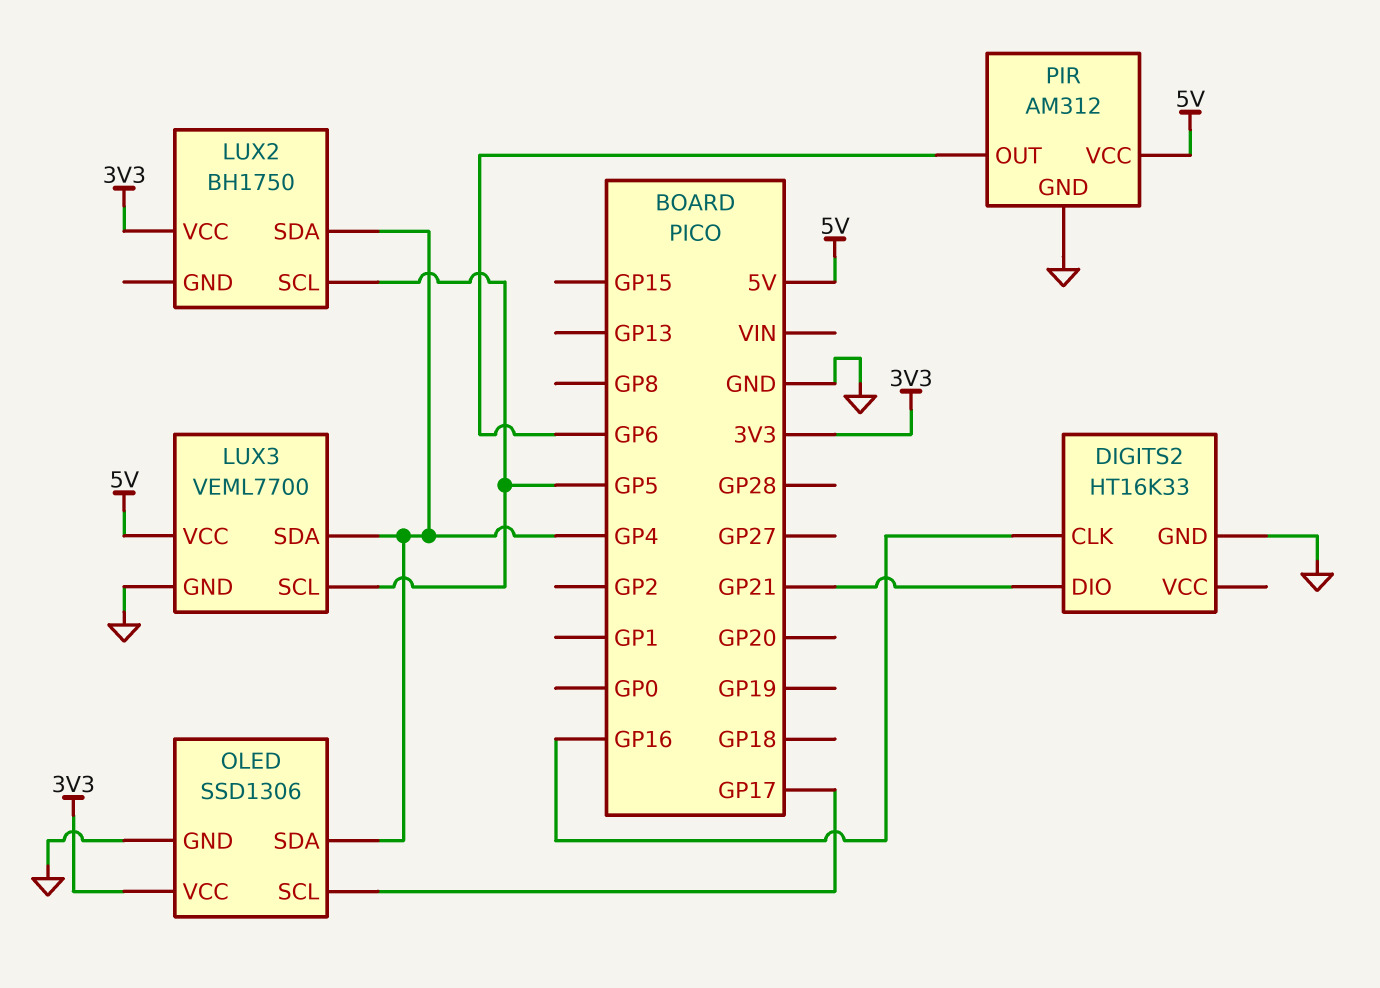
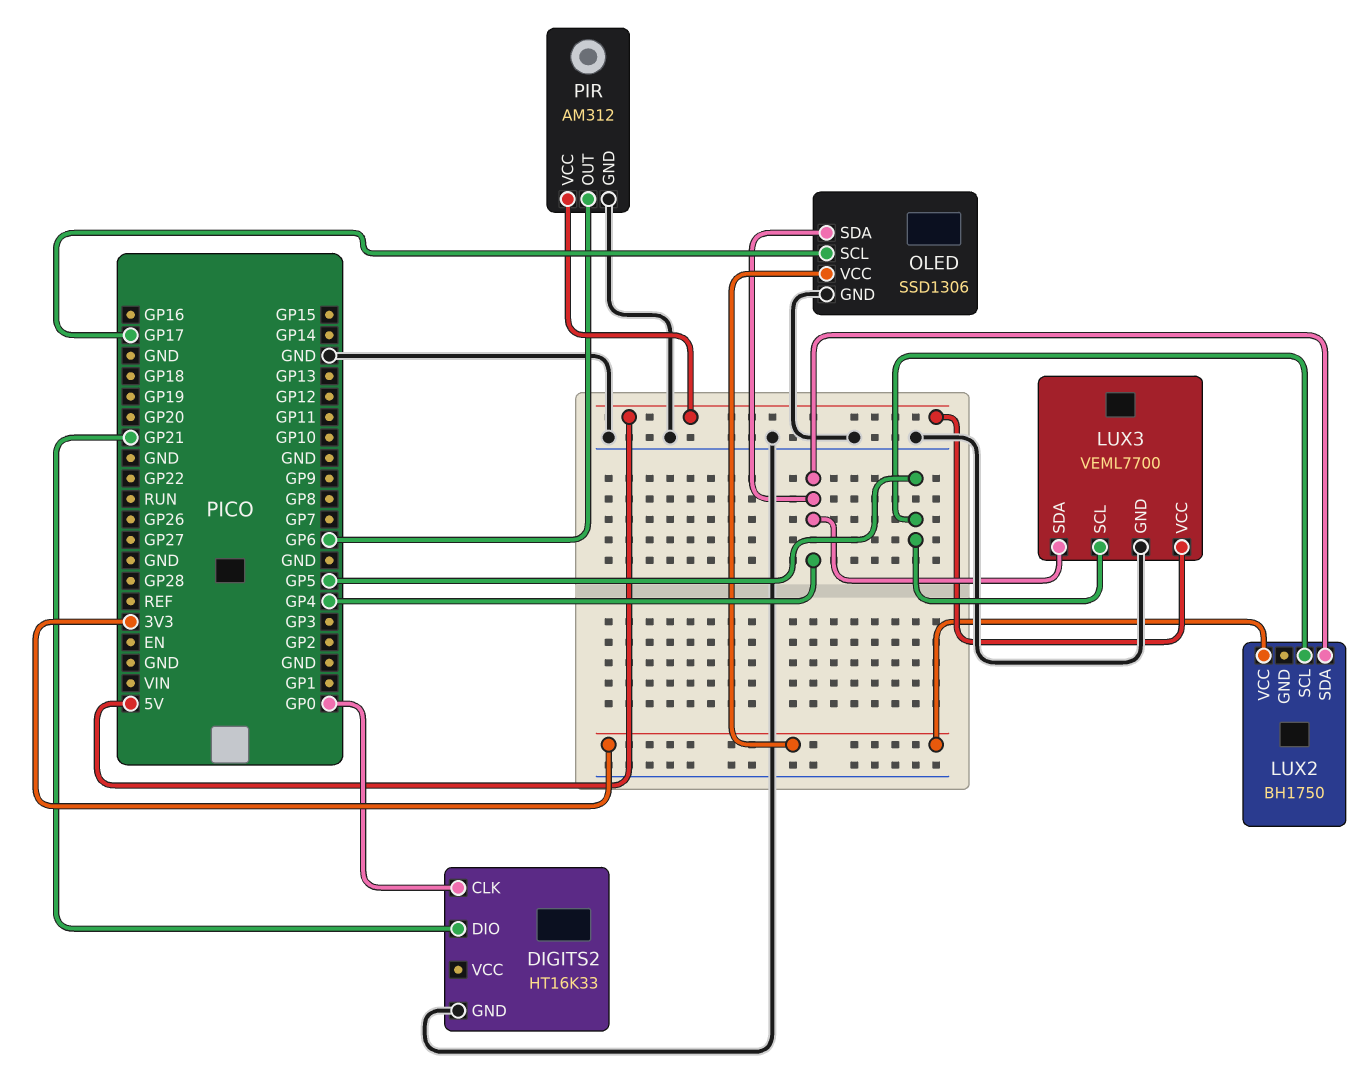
DIGITS2 pin CLK: GP16 -> GP0

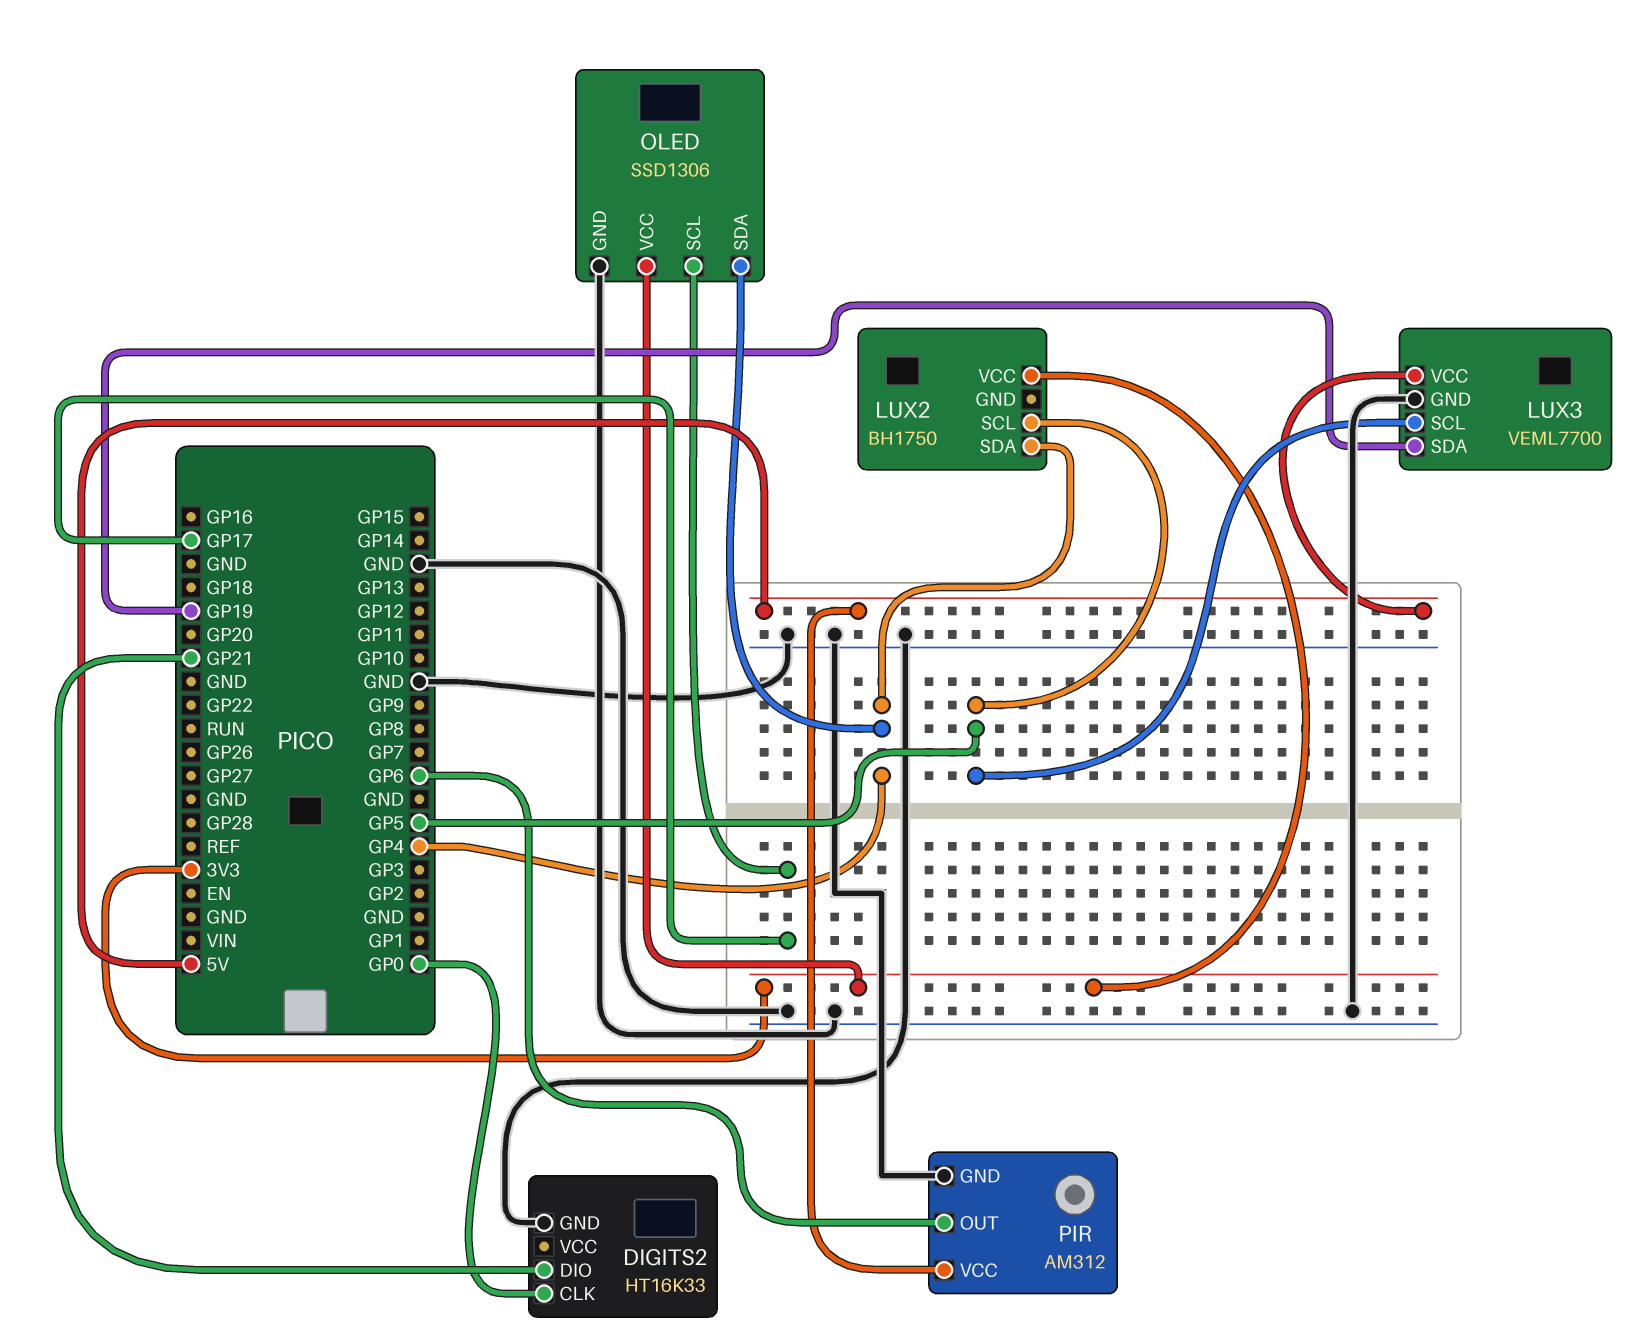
LUX3 pin SDA: GP4 -> GP19

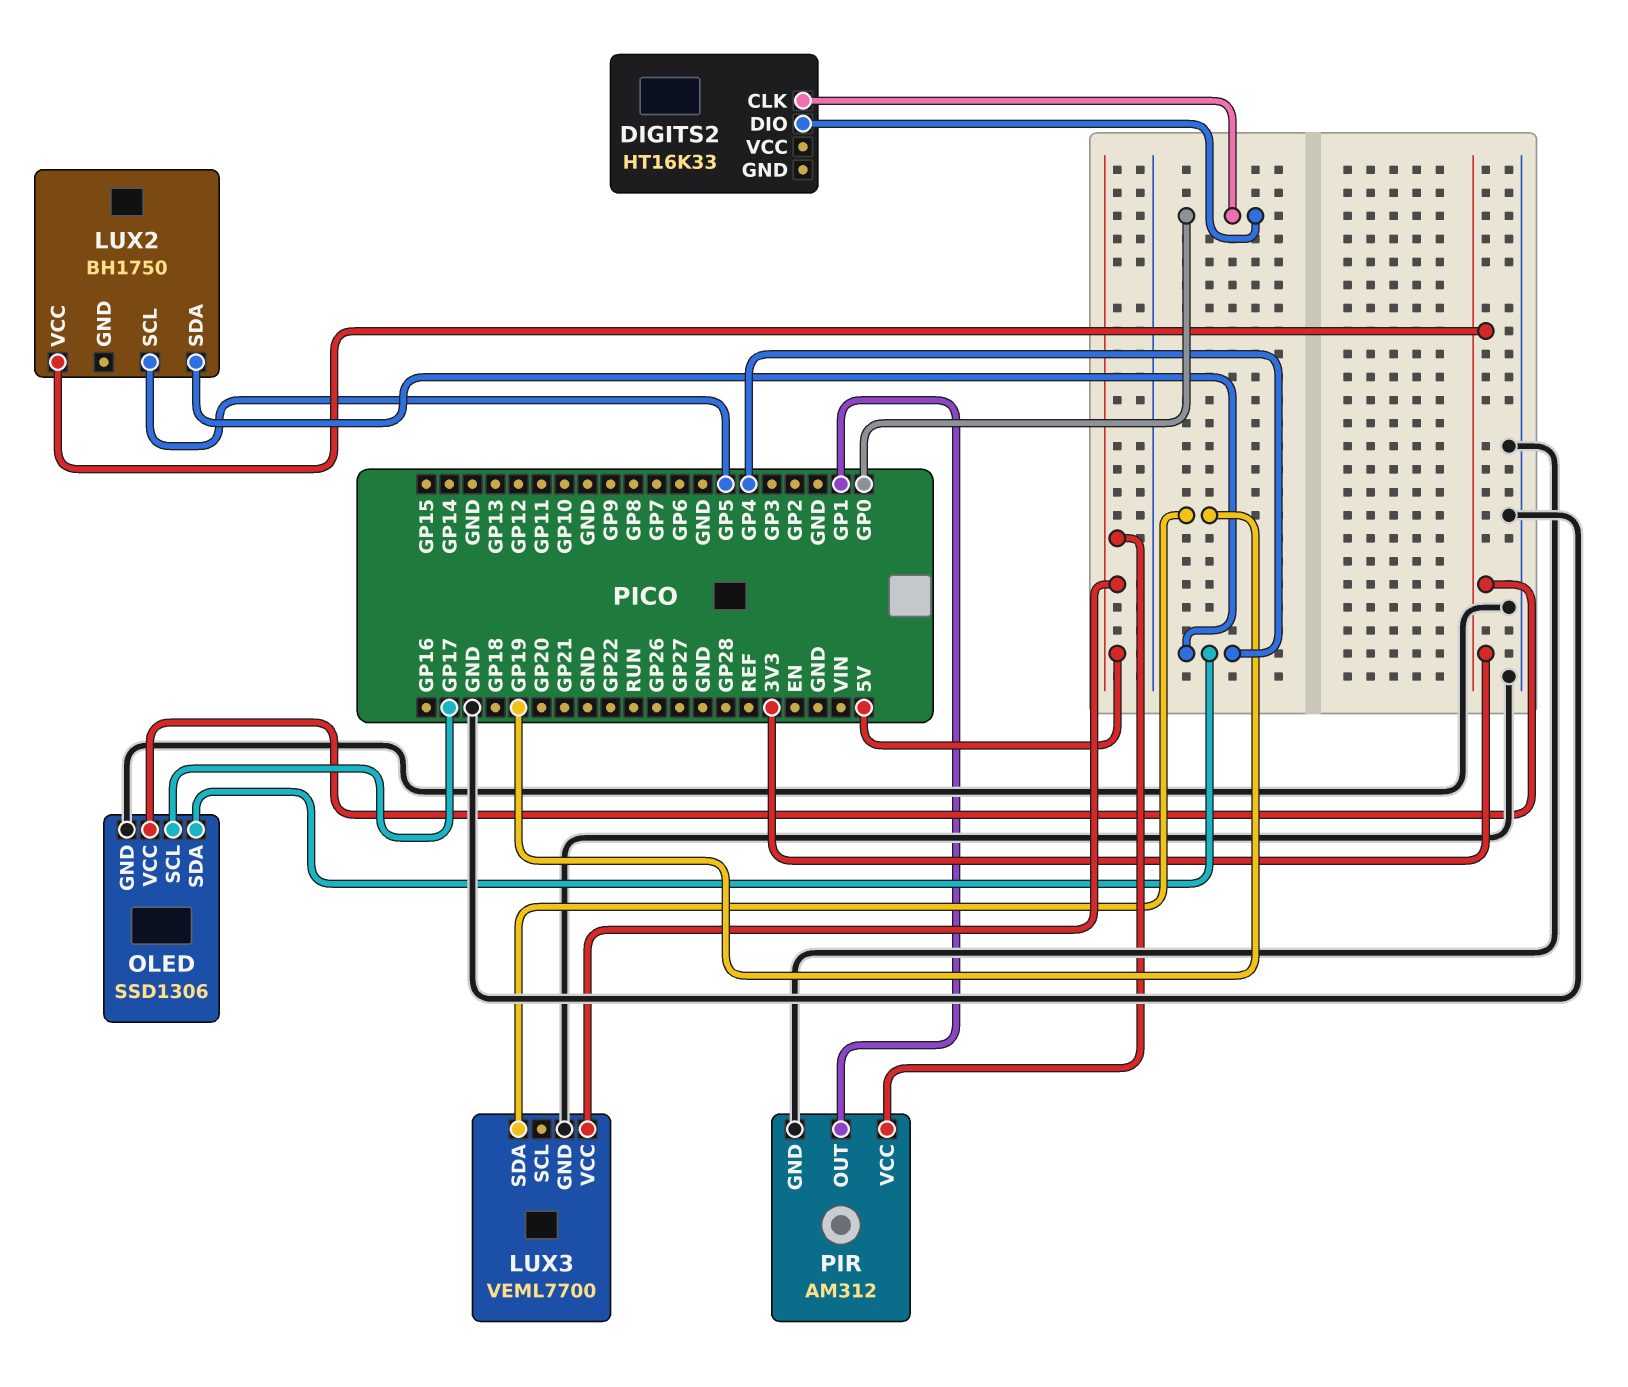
DIGITS2 pin DIO: GP21 -> GP0
DIGITS2 pin GND: GND -> none
LUX3 pin SCL: GP5 -> none
PIR pin OUT: GP6 -> GP1

